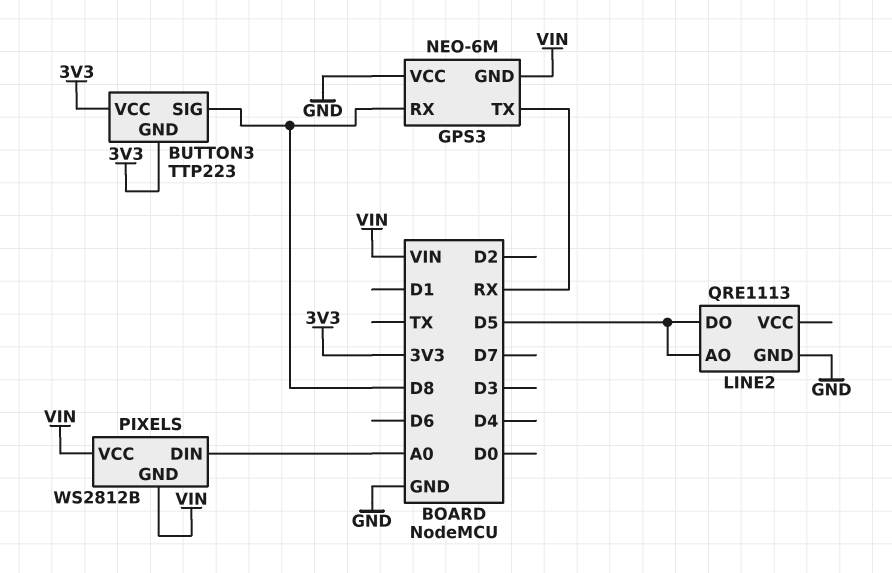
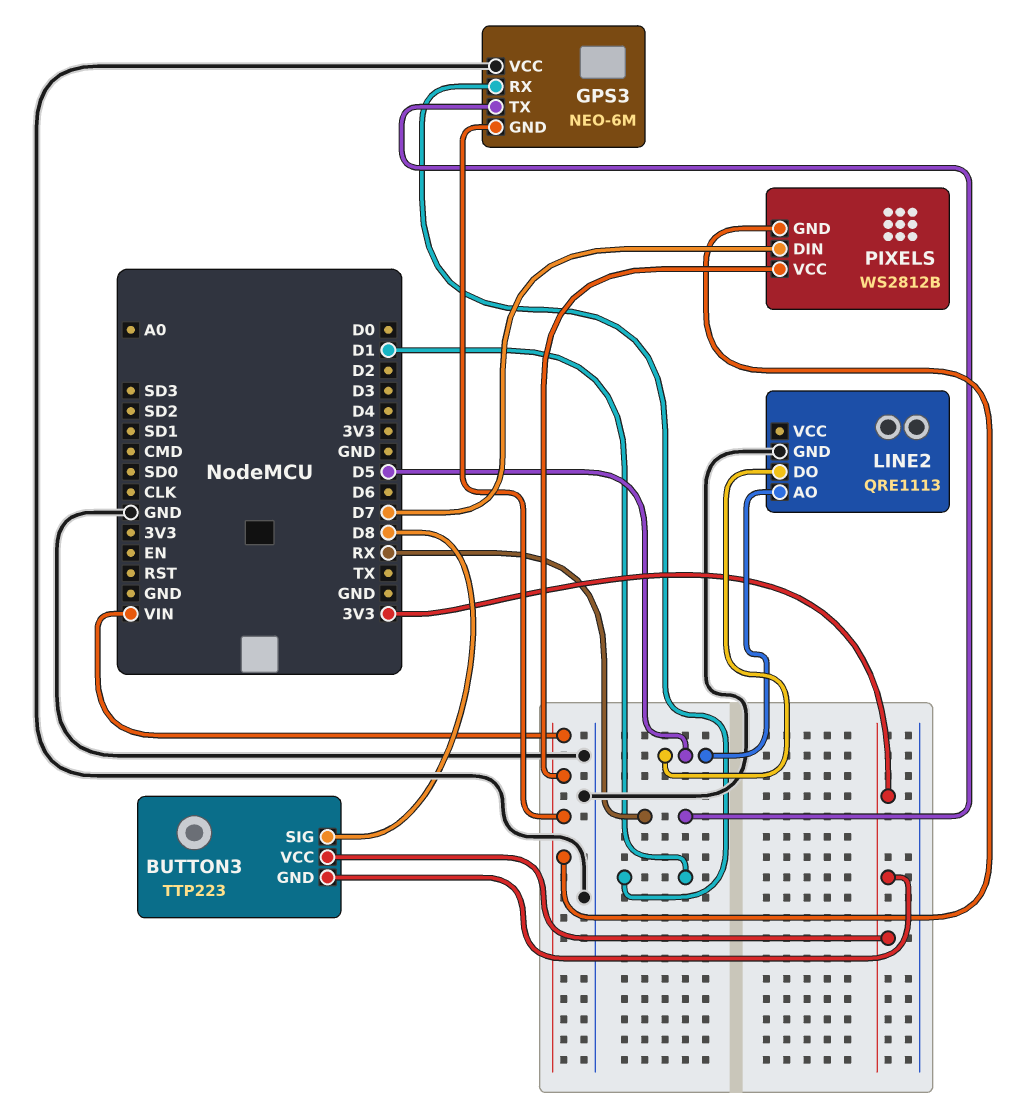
GPS3 pin RX: D8 -> D1
PIXELS pin DIN: A0 -> D7

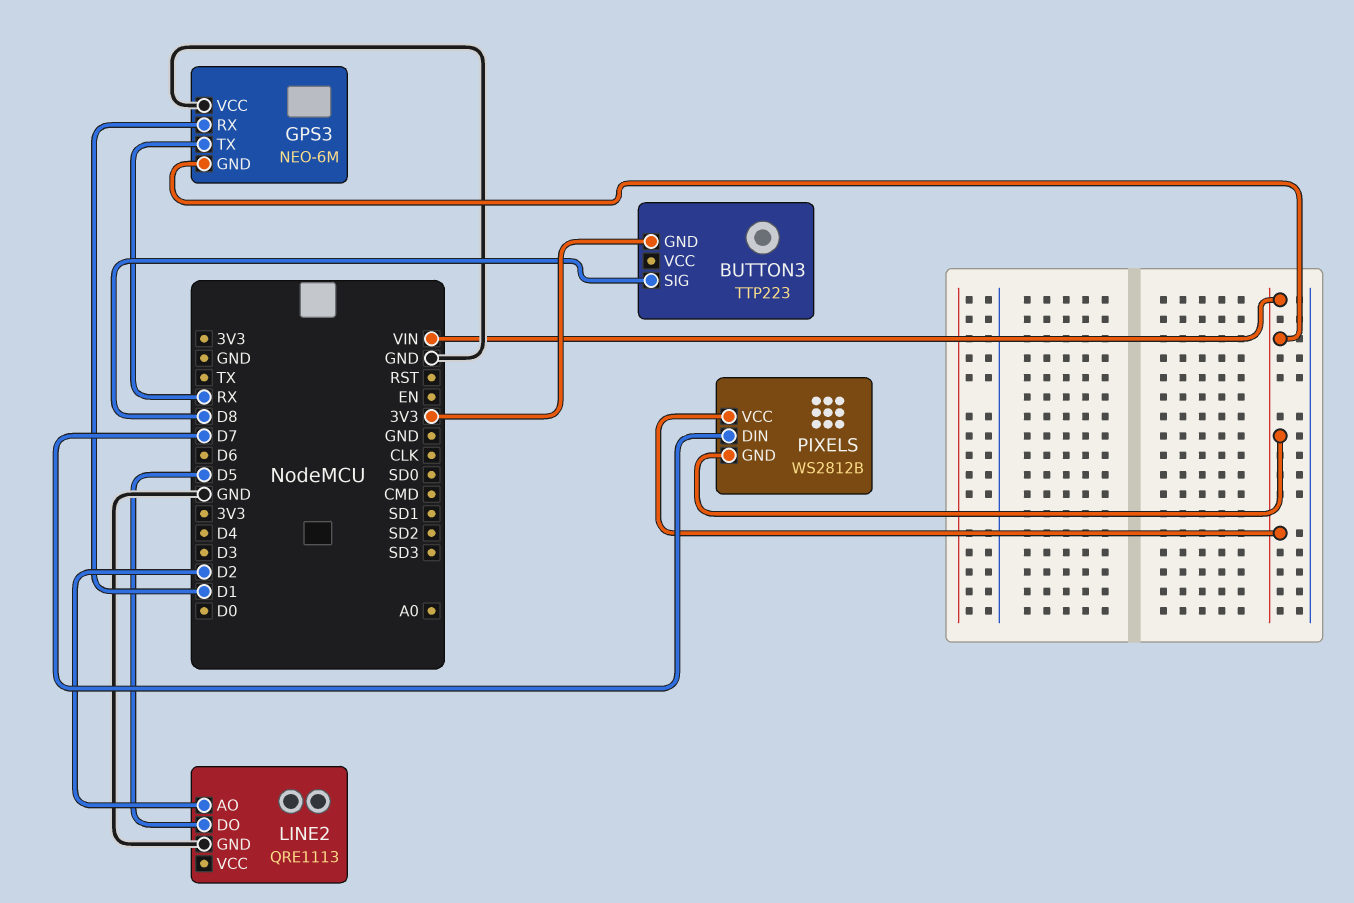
BUTTON3 pin VCC: 3V3 -> none
LINE2 pin AO: D5 -> D2

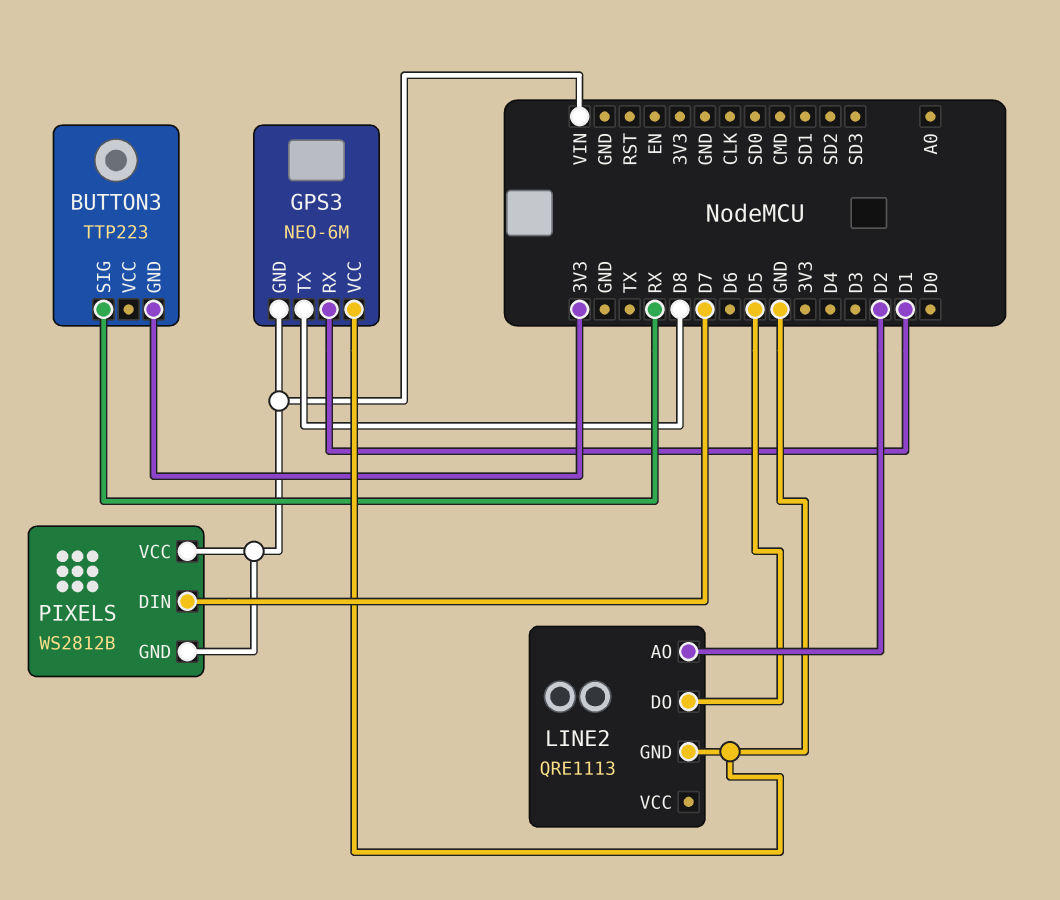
BUTTON3 pin SIG: D8 -> RX
GPS3 pin TX: RX -> D8

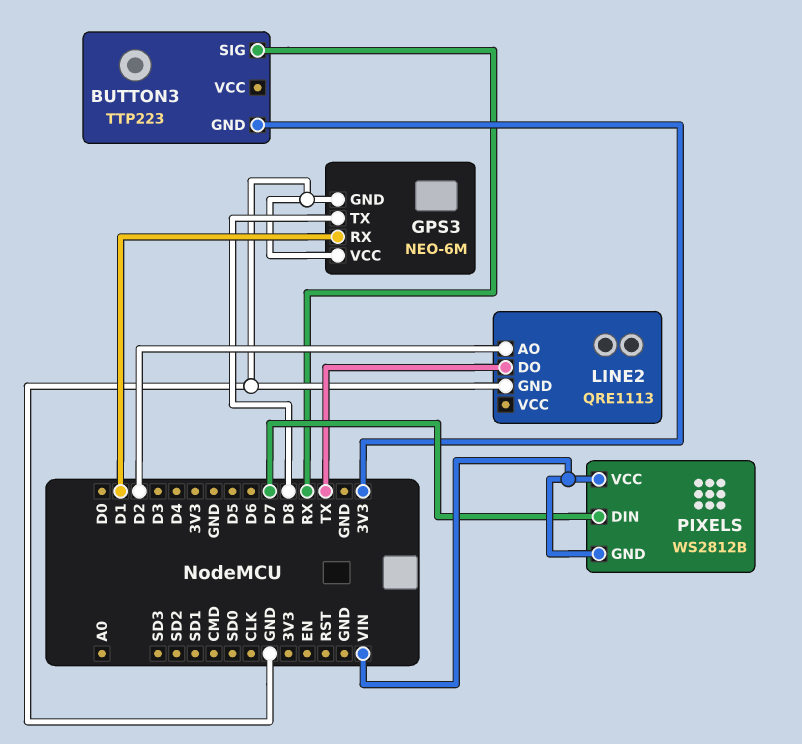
GPS3 pin GND: VIN -> GND
LINE2 pin DO: D5 -> TX

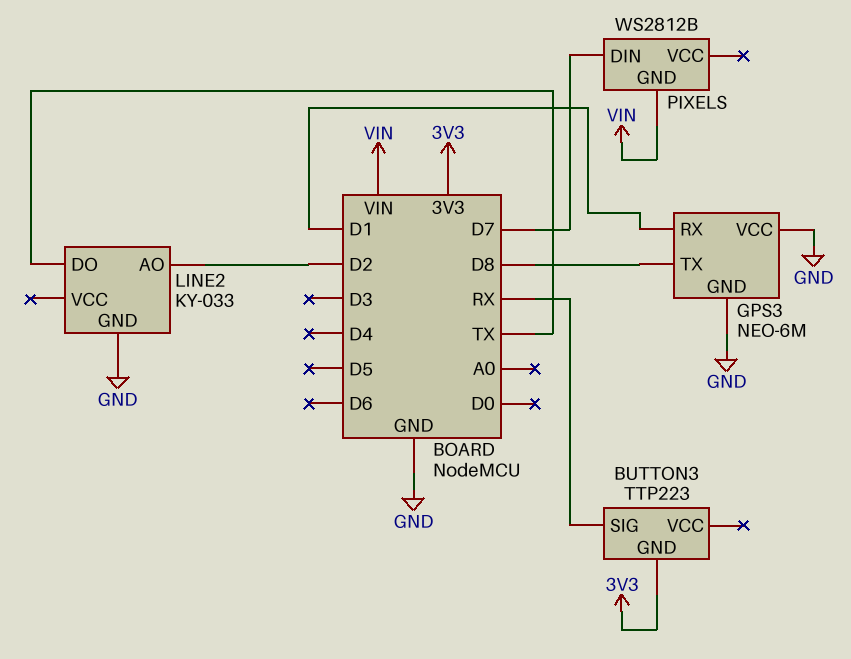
LINE2: QRE1113 -> KY-033
PIXELS pin VCC: VIN -> none

